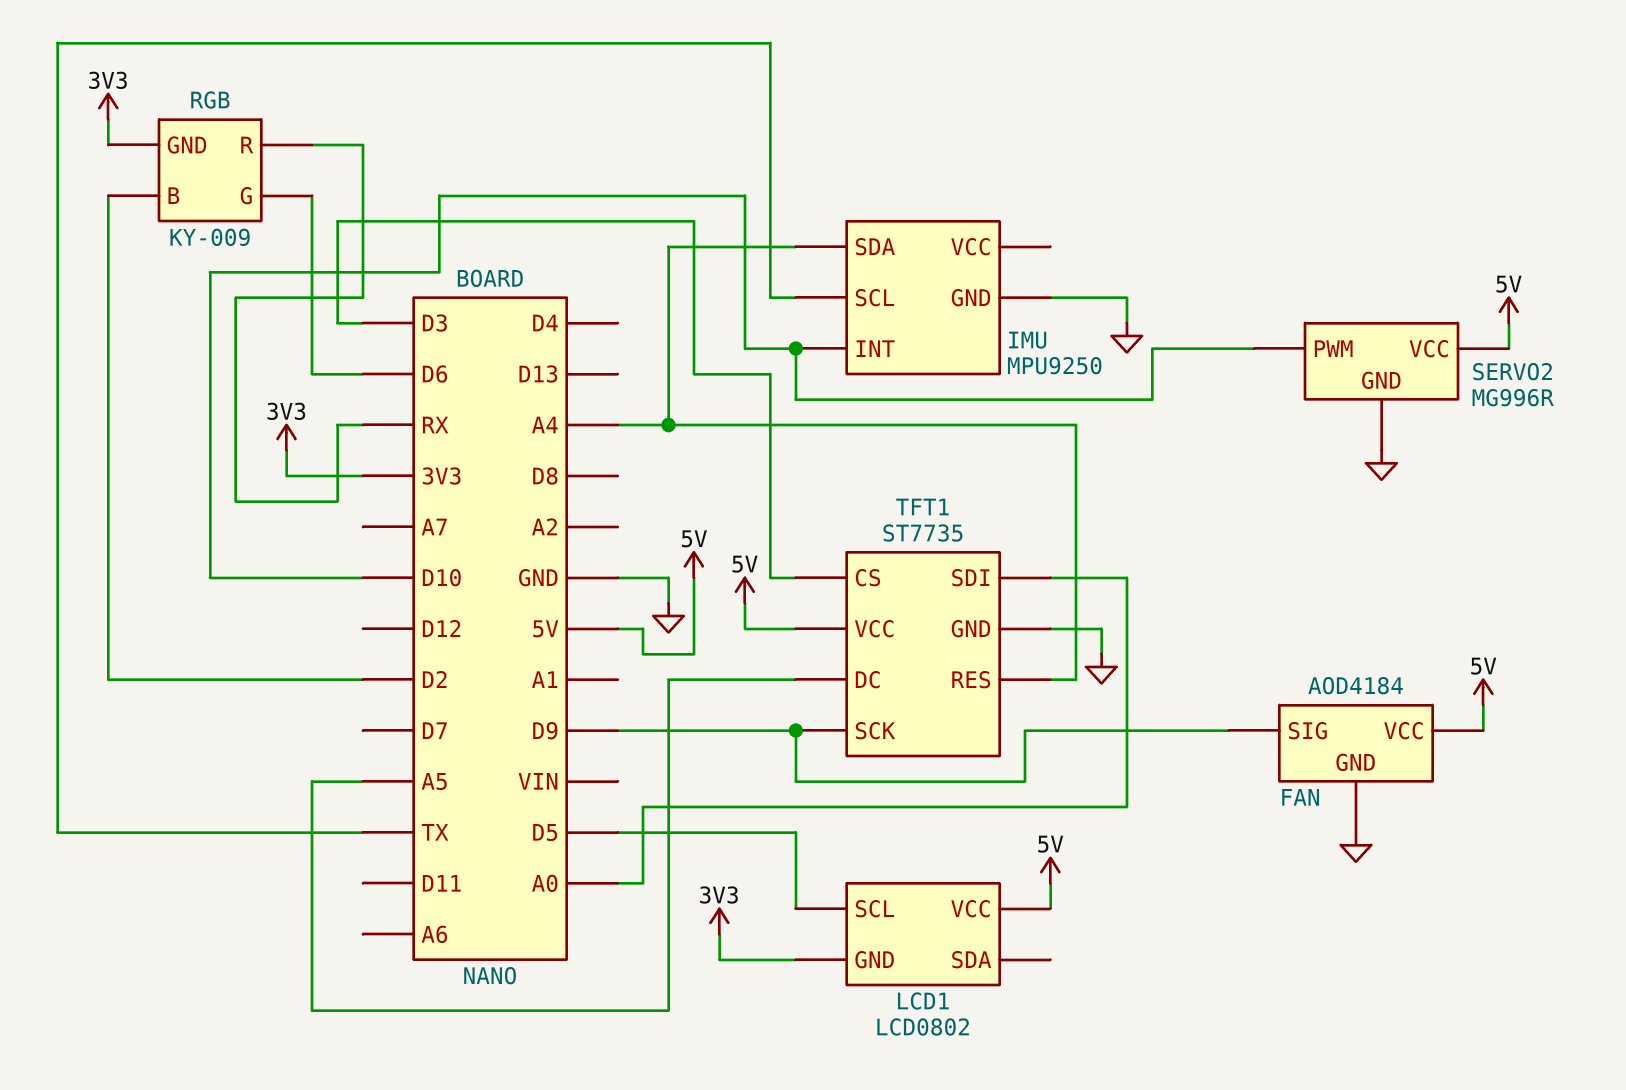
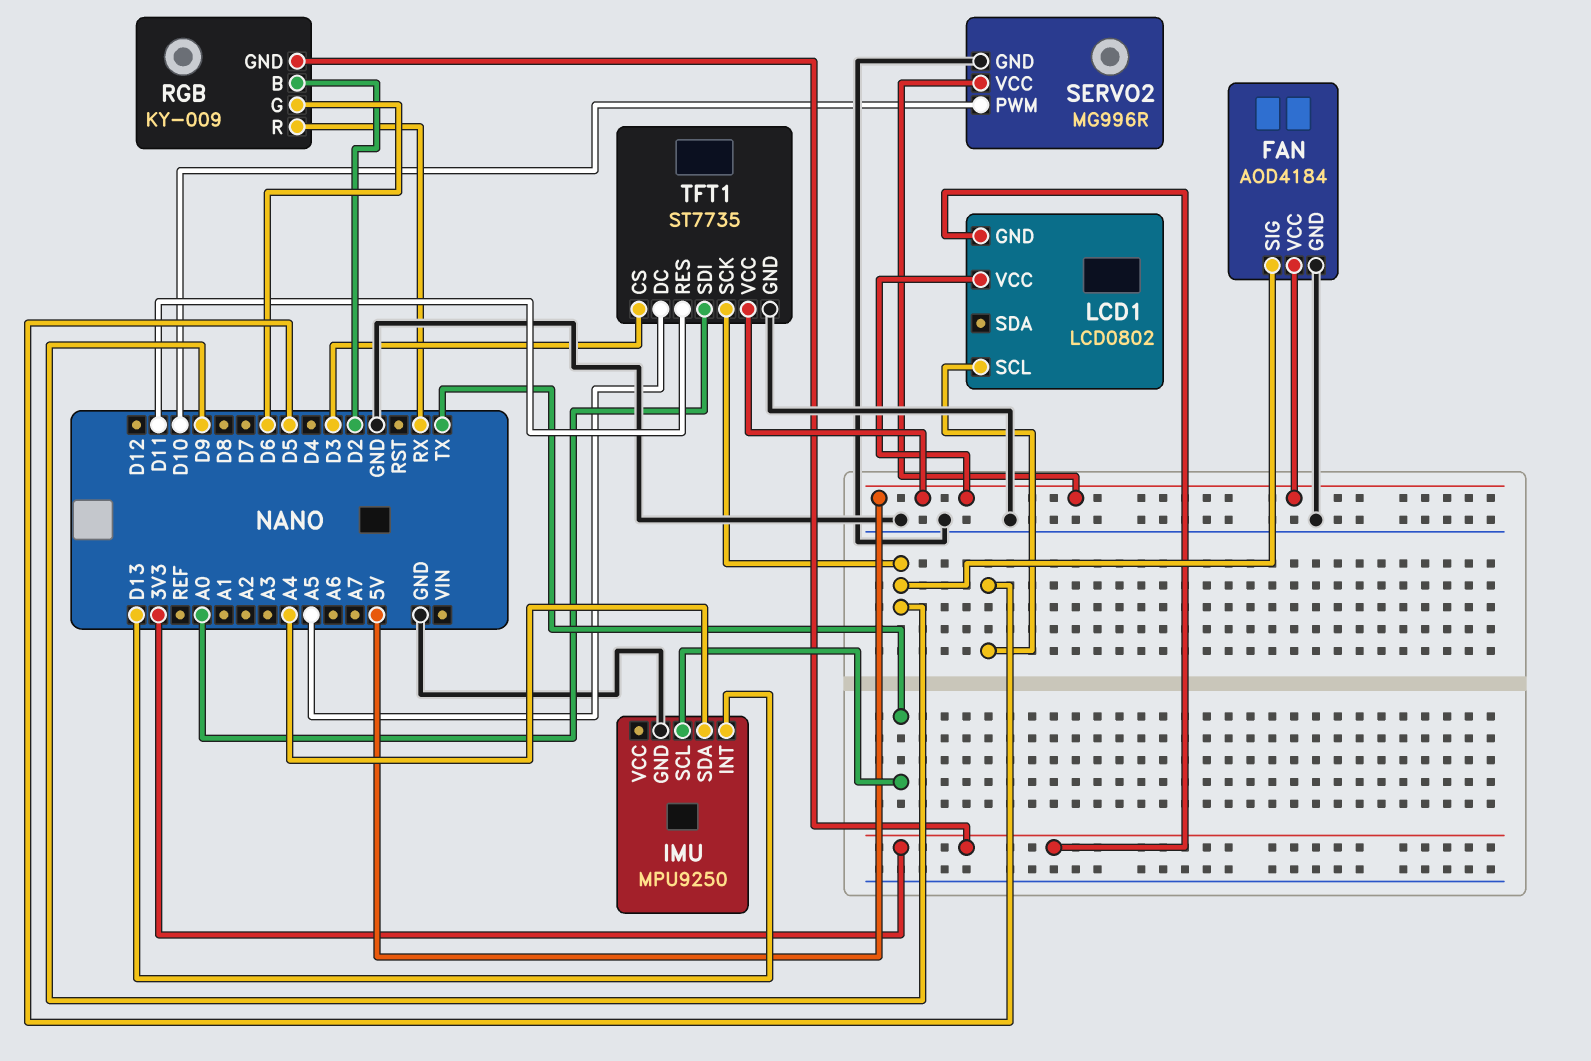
IMU pin INT: D10 -> D13
TFT1 pin RES: A4 -> D11

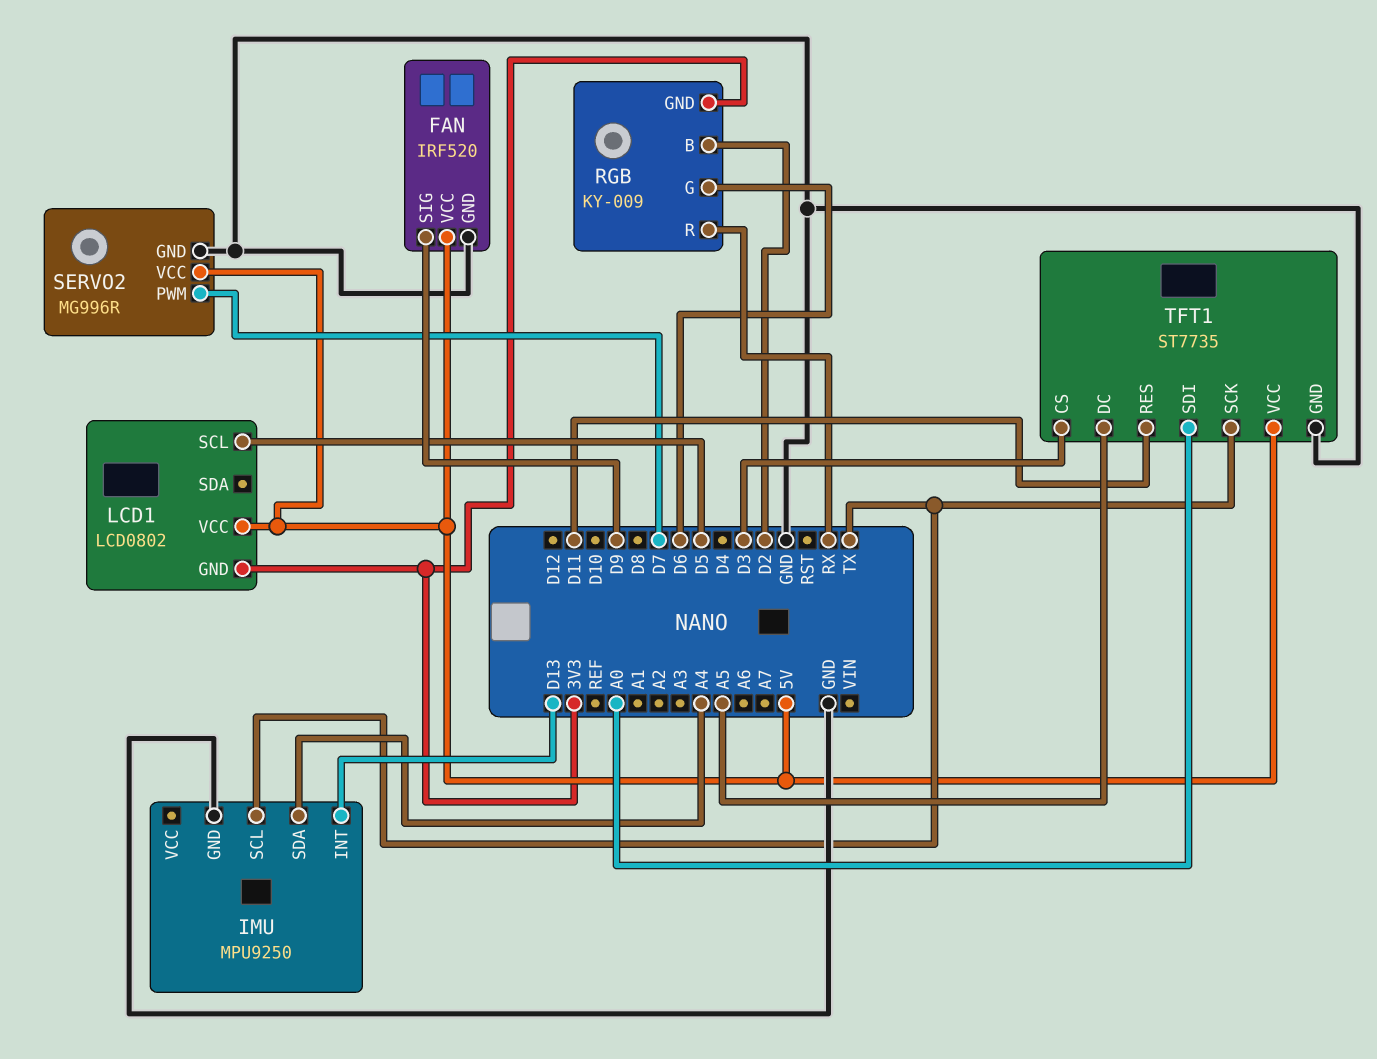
FAN: AOD4184 -> IRF520
SERVO2 pin PWM: D10 -> D7
TFT1 pin SCK: D9 -> TX

